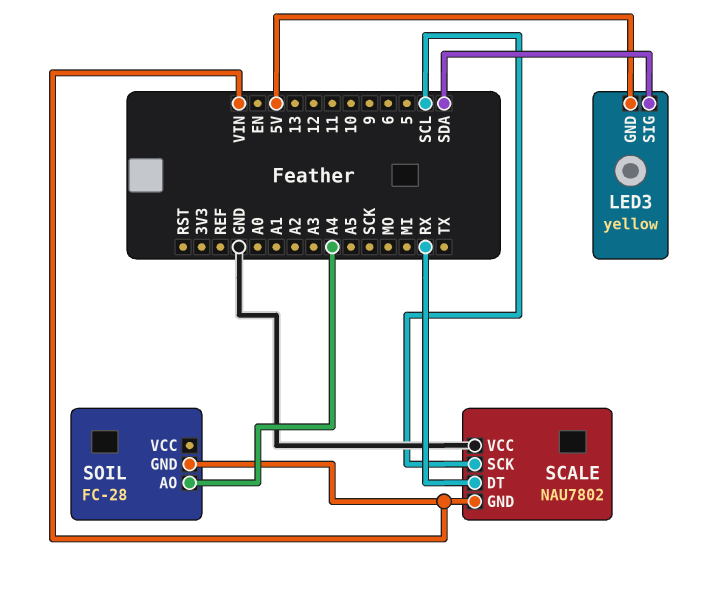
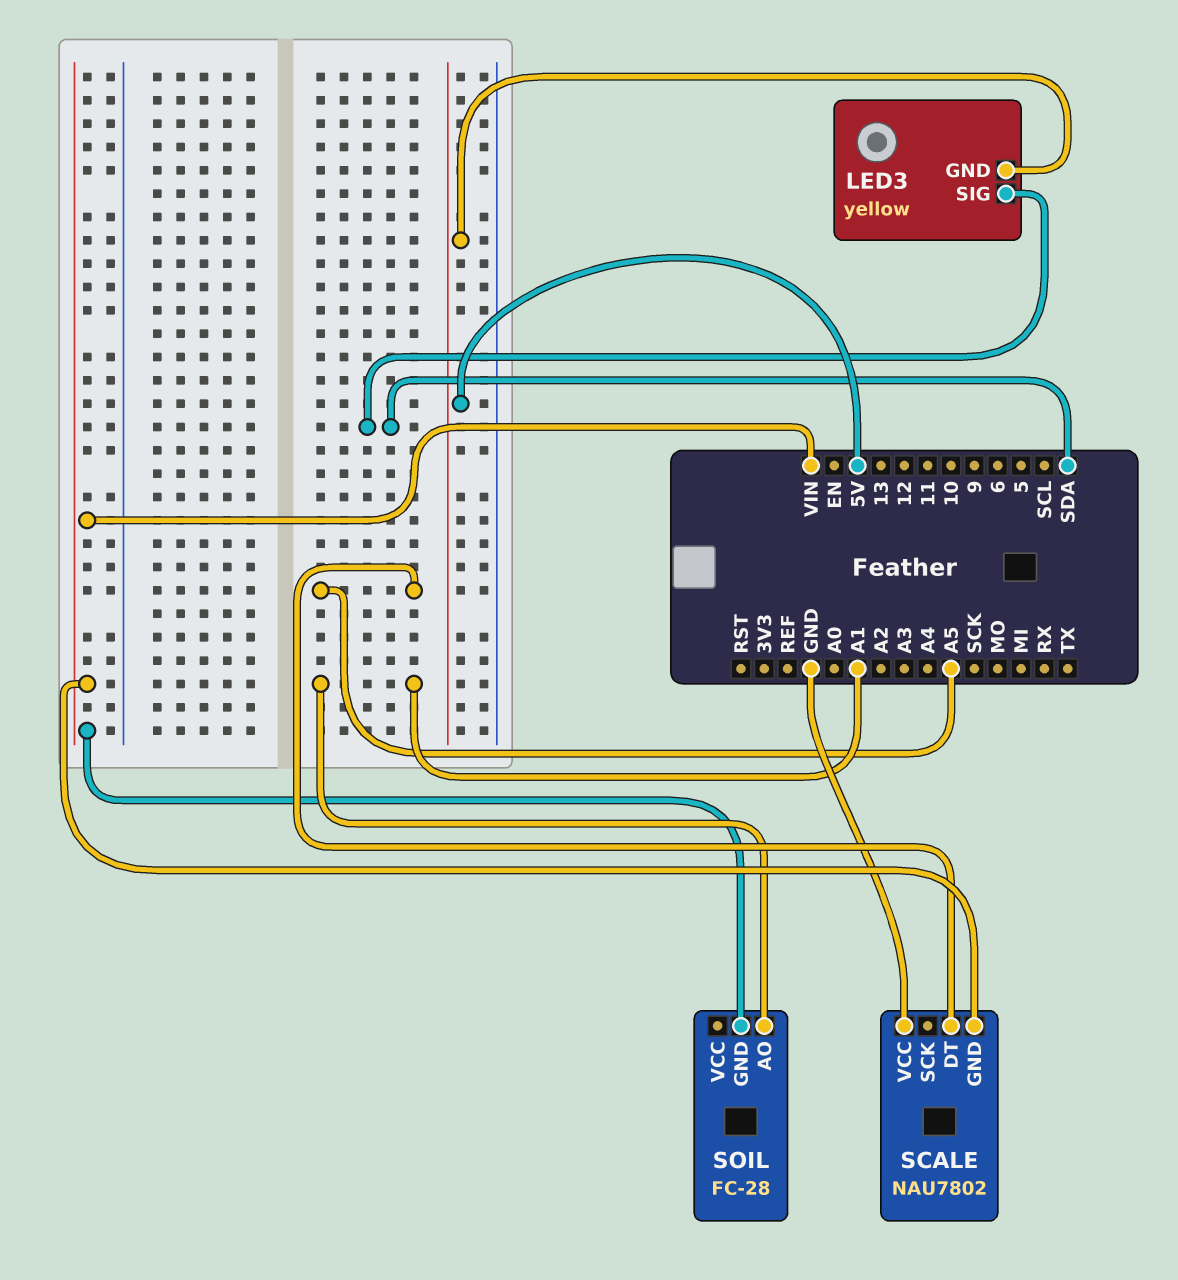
SCALE pin DT: RX -> A5
SCALE pin SCK: SCL -> none
SOIL pin AO: A4 -> A1

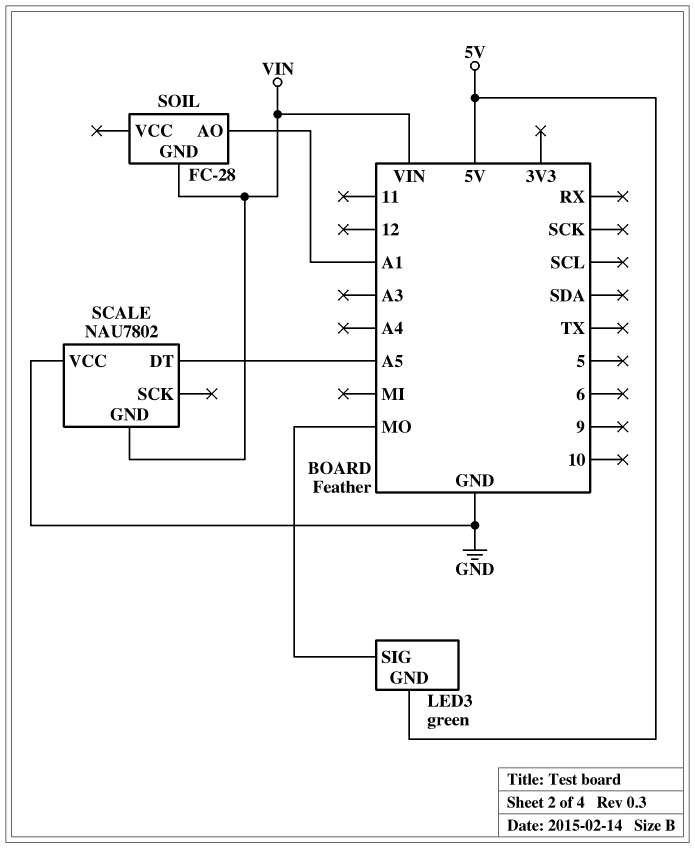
LED3: yellow -> green
LED3 pin SIG: SDA -> MO

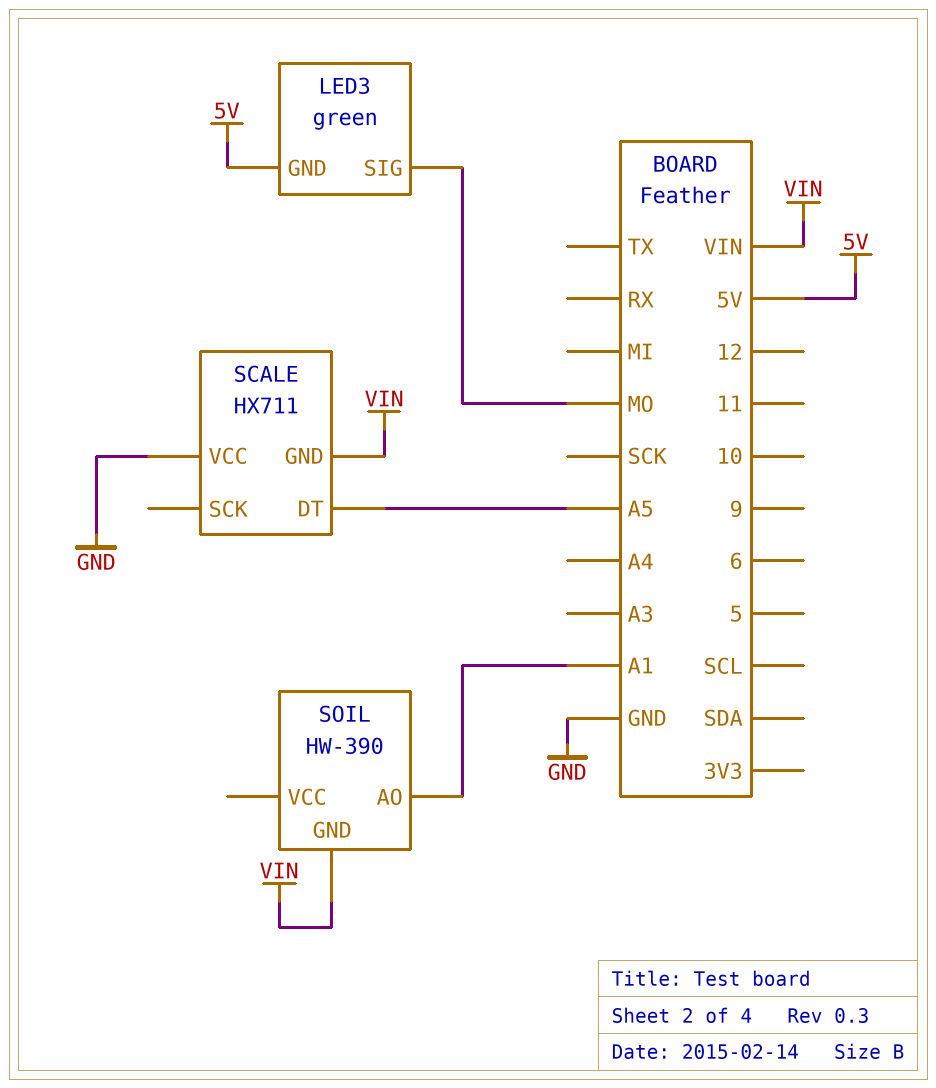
SCALE: NAU7802 -> HX711
SOIL: FC-28 -> HW-390

